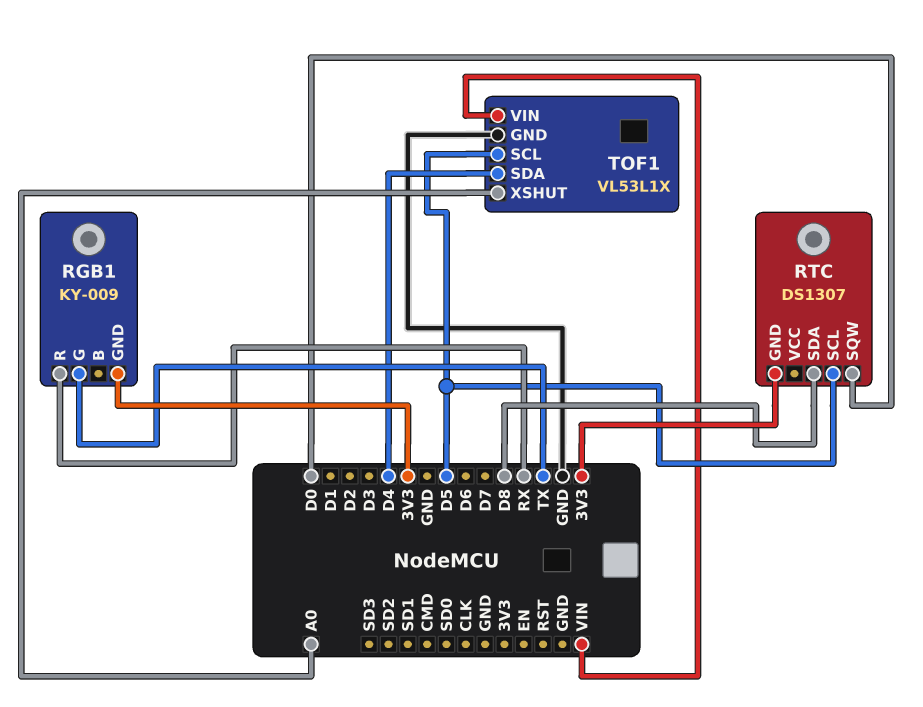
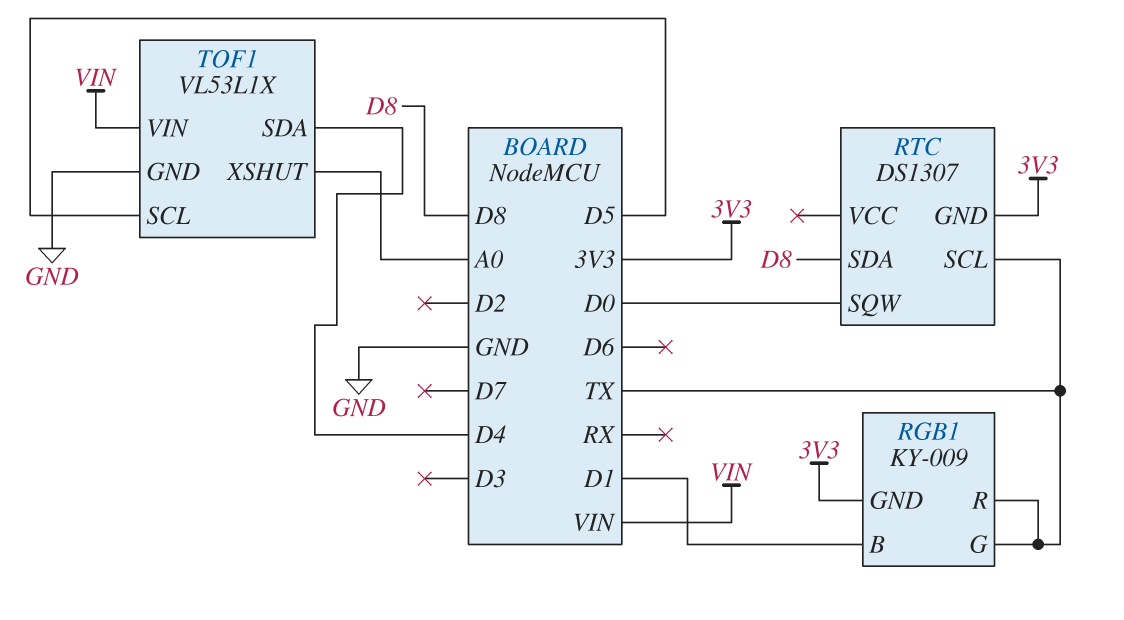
RGB1 pin B: none -> D1
RGB1 pin R: RX -> TX
RTC pin SCL: D5 -> TX

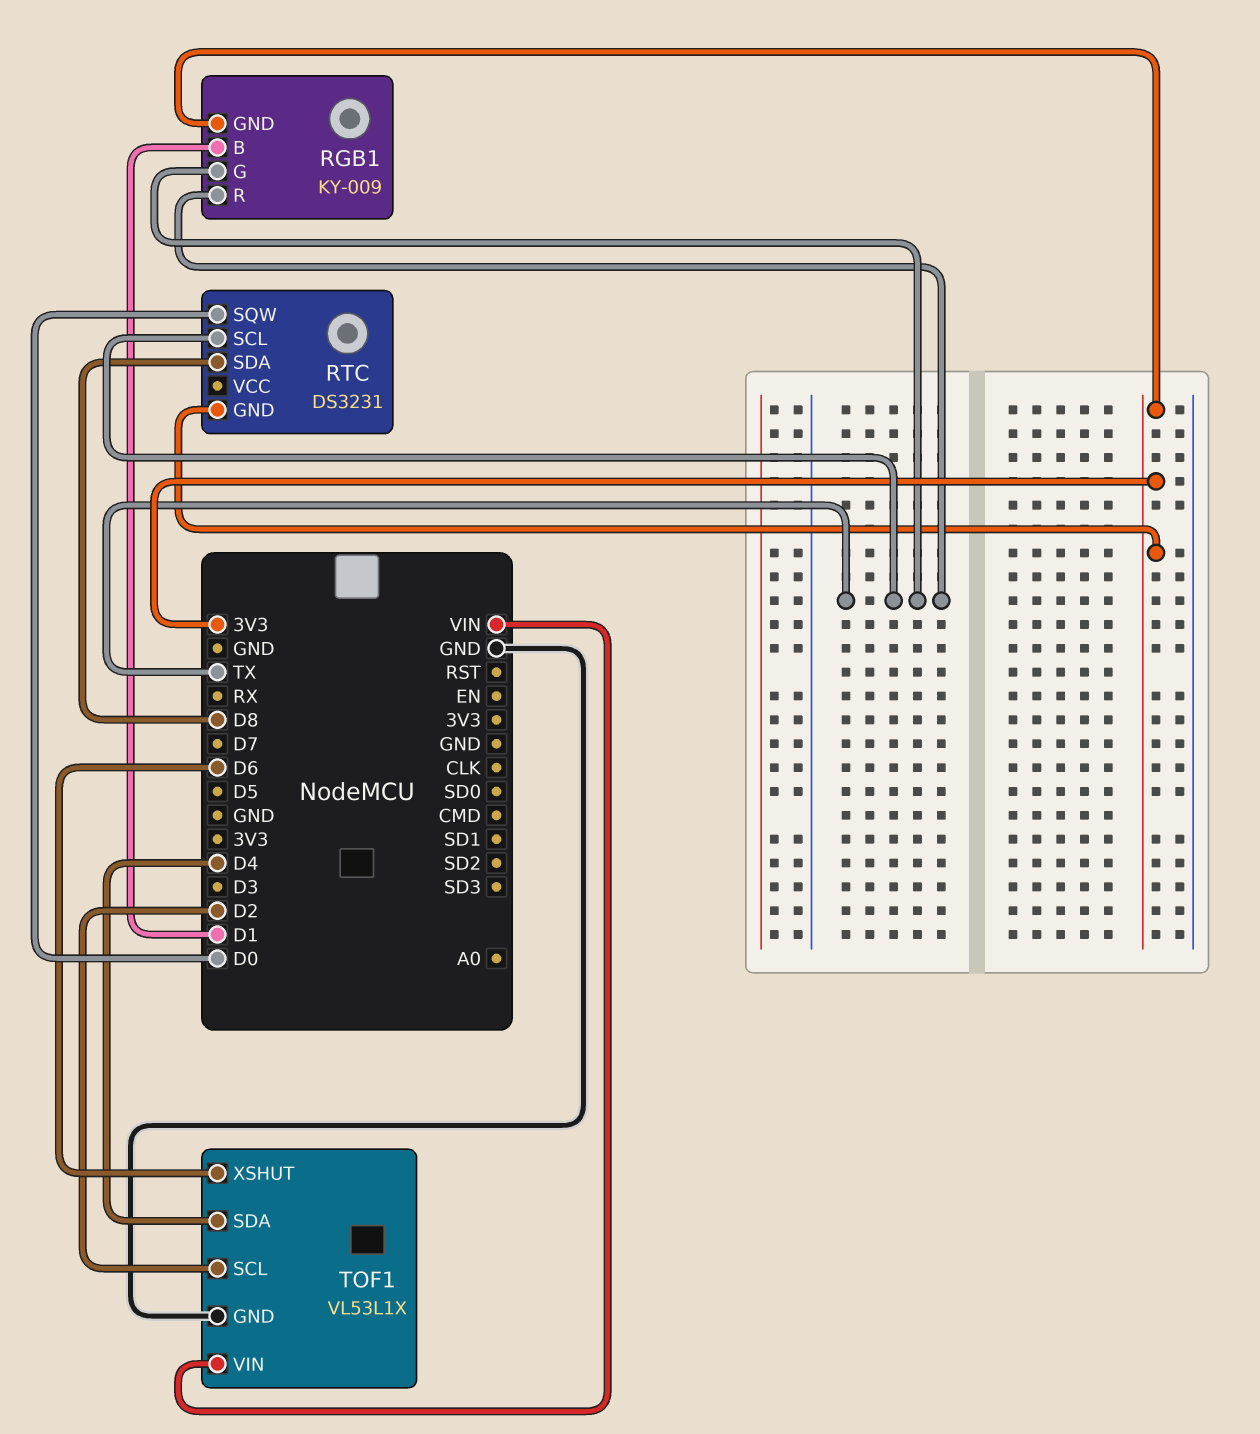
RTC: DS1307 -> DS3231
TOF1 pin SCL: D5 -> D2
TOF1 pin XSHUT: A0 -> D6

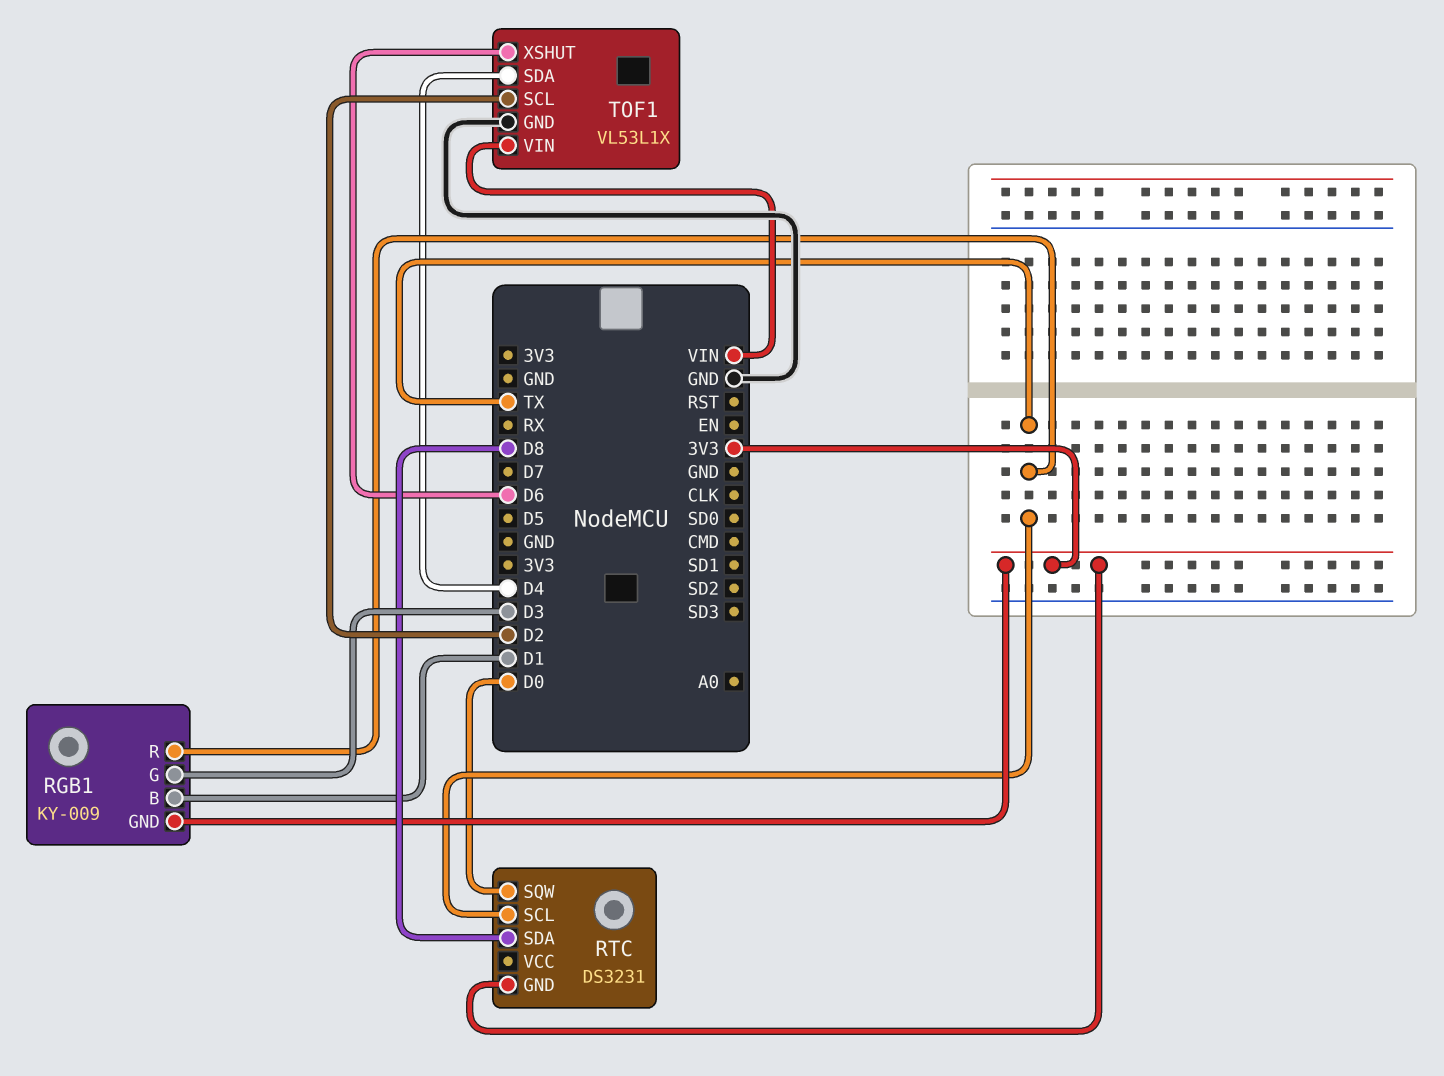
RGB1 pin G: TX -> D3

